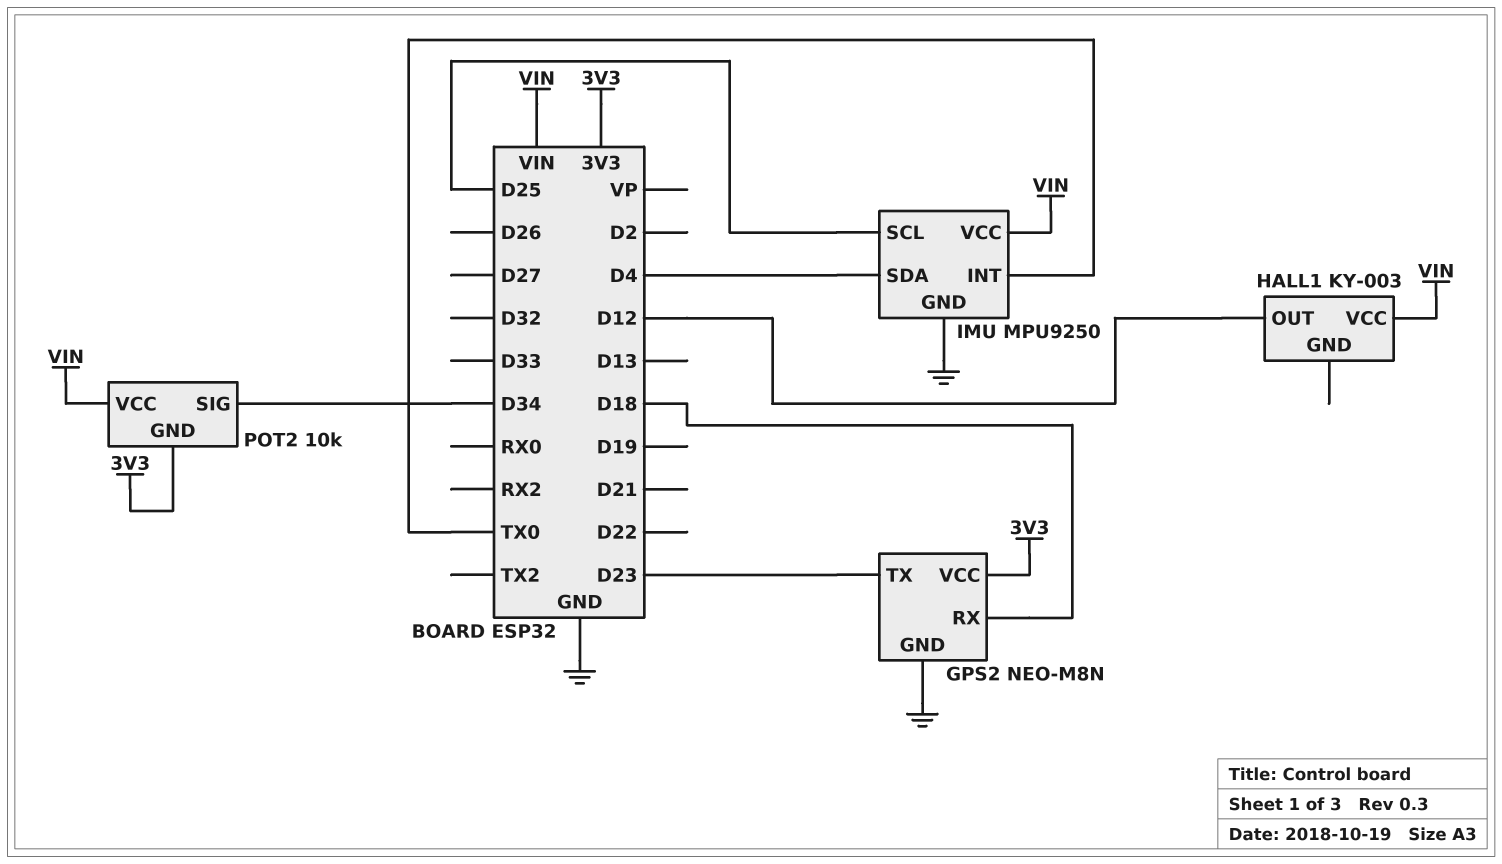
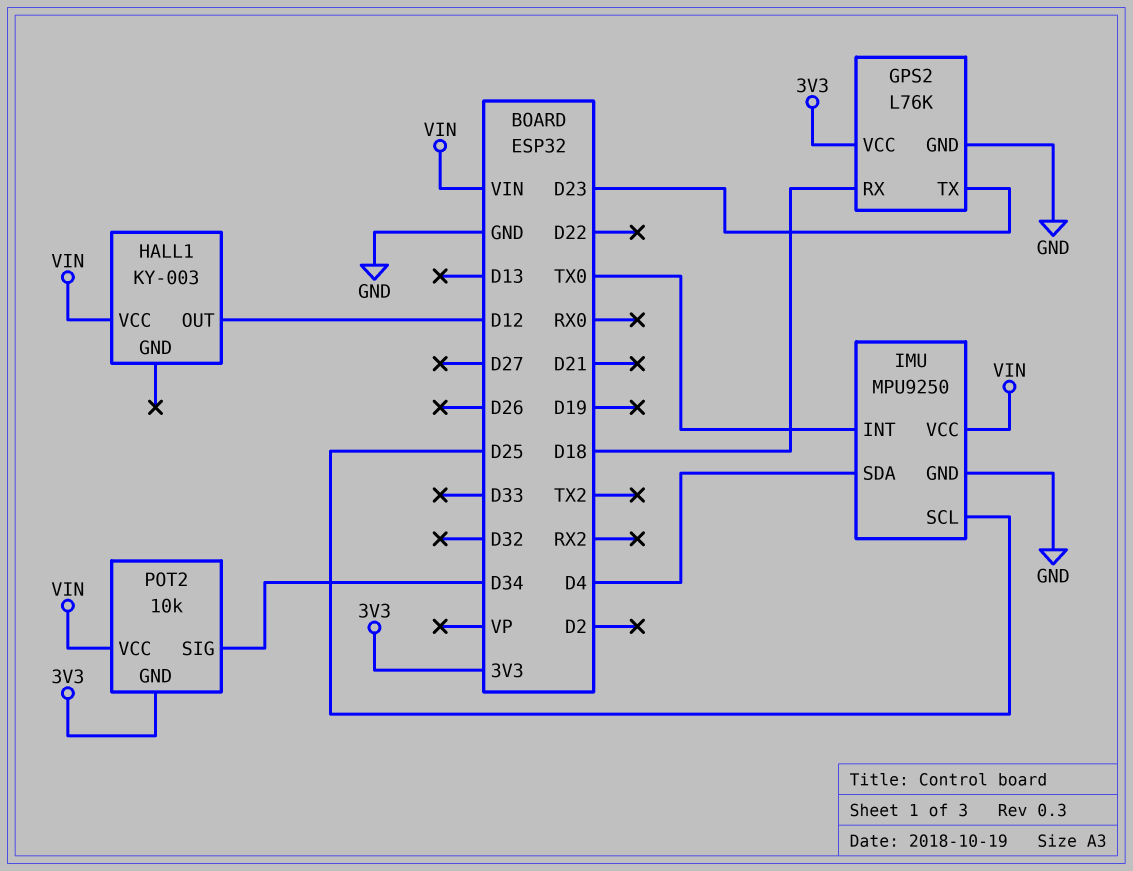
GPS2: NEO-M8N -> L76K

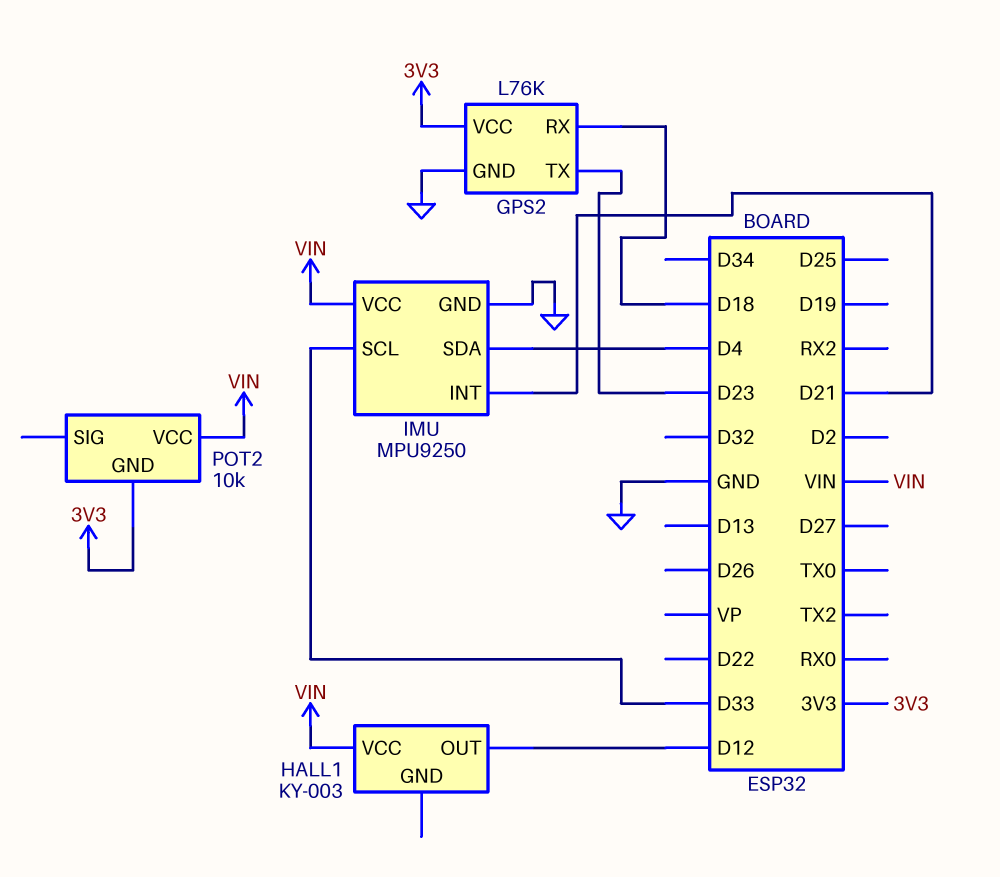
IMU pin INT: TX0 -> D21
IMU pin SCL: D25 -> D33
POT2 pin SIG: D34 -> none

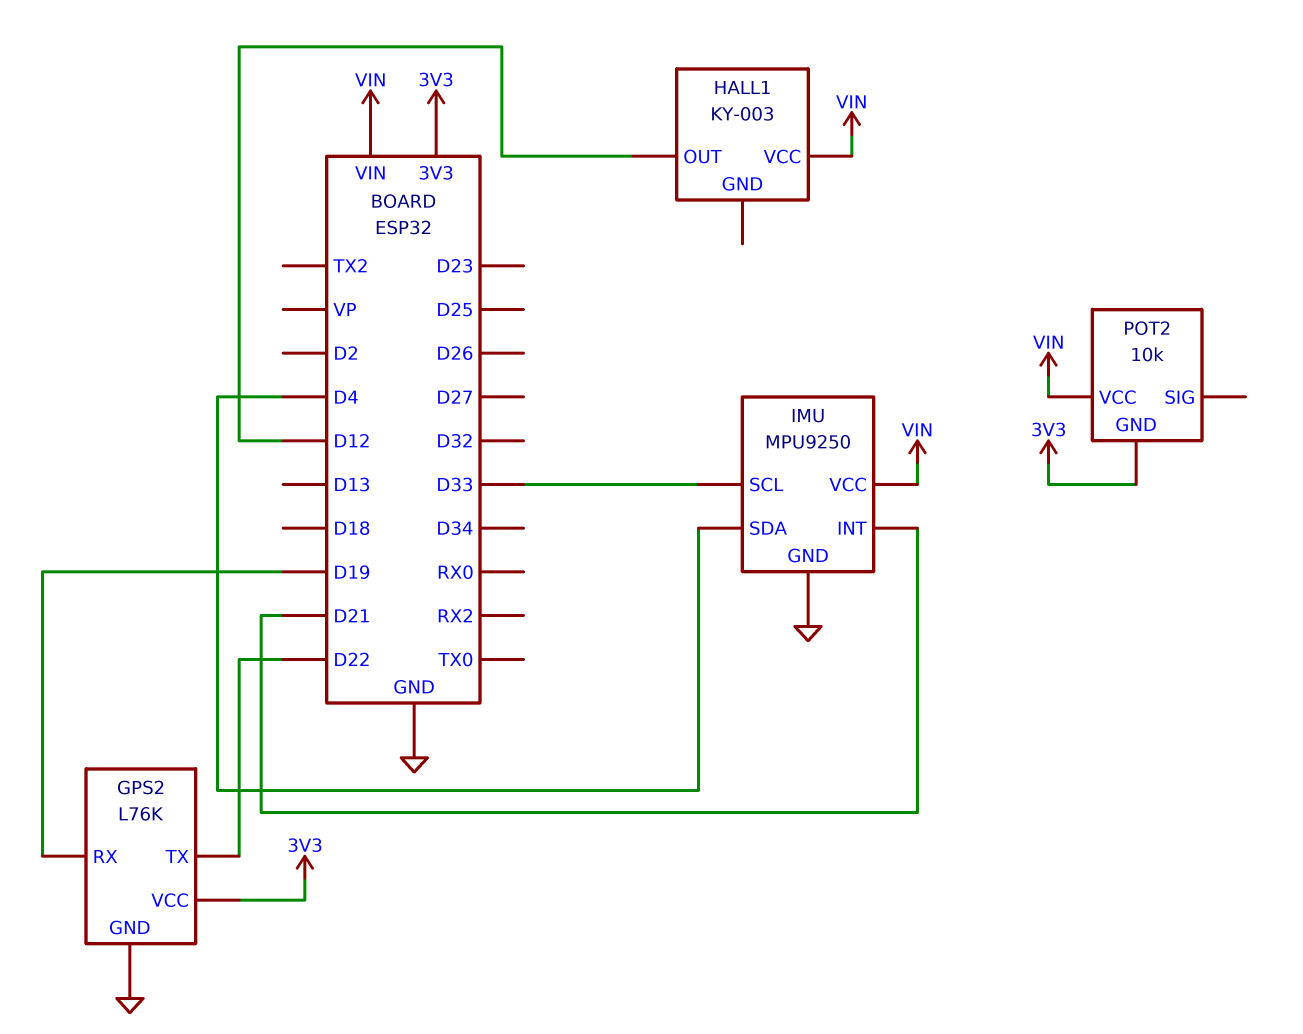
GPS2 pin RX: D18 -> D19
GPS2 pin TX: D23 -> D22

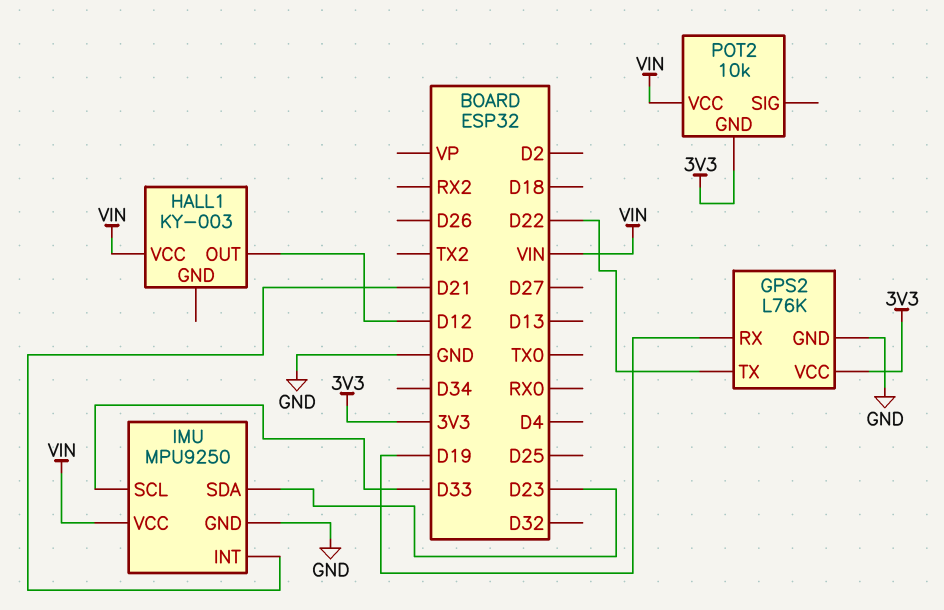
IMU pin SDA: D4 -> D23

